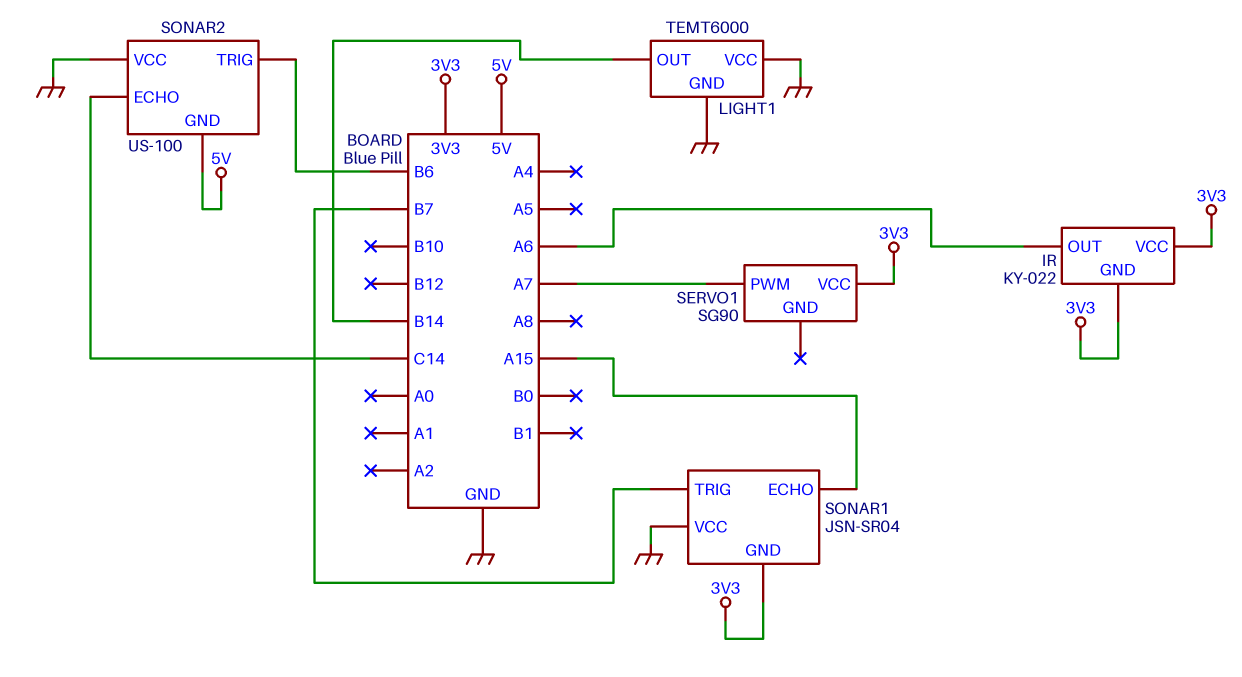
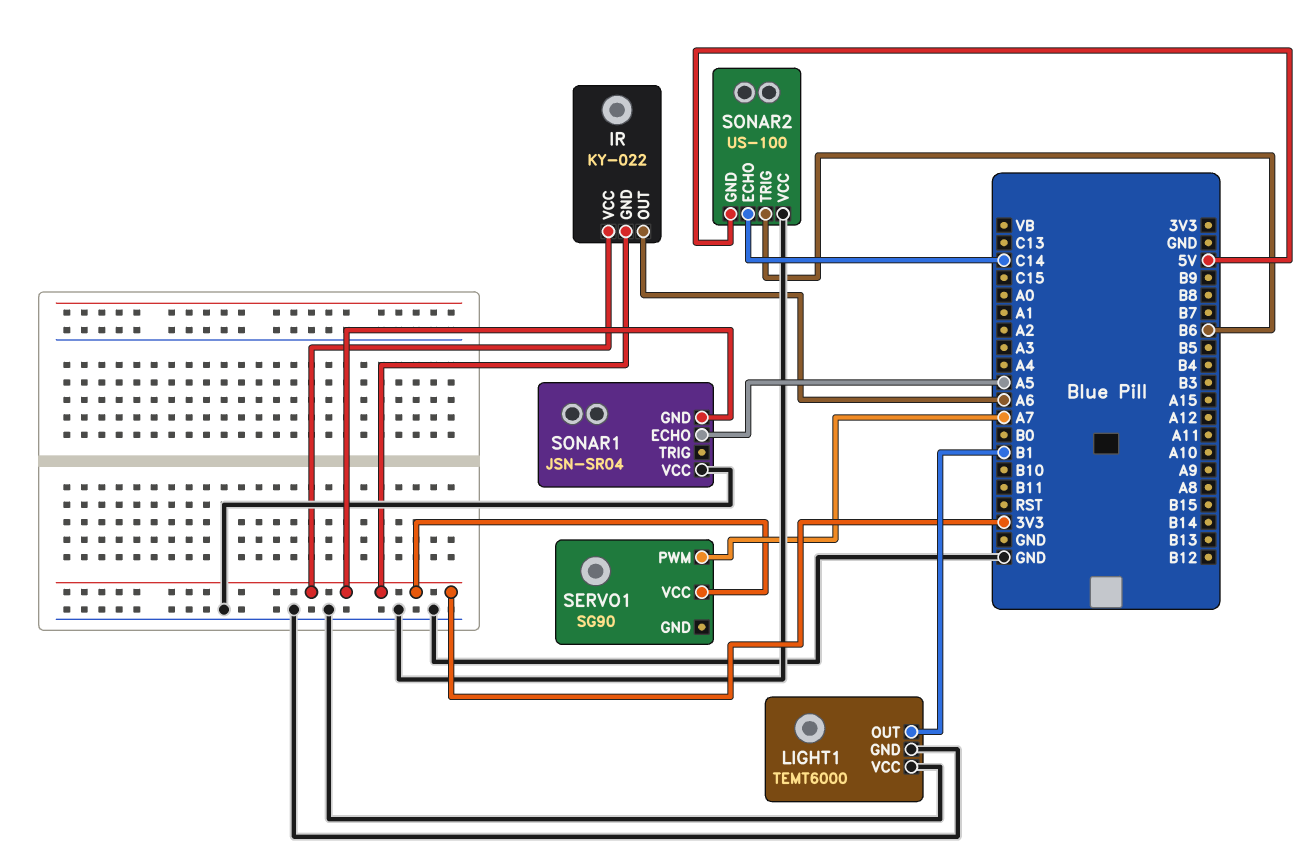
LIGHT1 pin OUT: B14 -> B1
SONAR1 pin ECHO: A15 -> A5
SONAR1 pin TRIG: B7 -> none

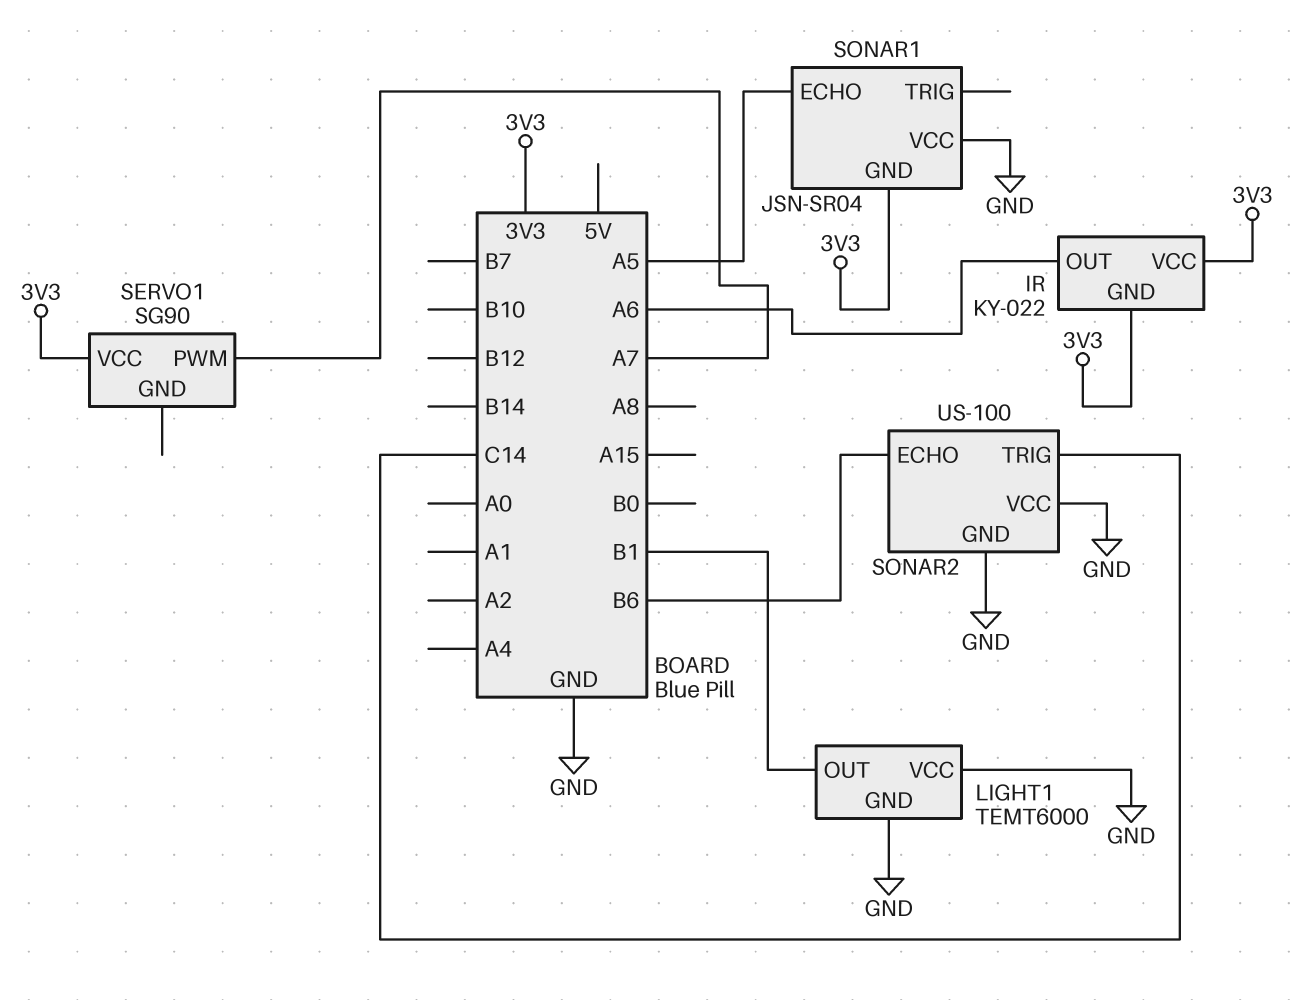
SONAR2 pin ECHO: C14 -> B6
SONAR2 pin GND: 5V -> GND
SONAR2 pin TRIG: B6 -> C14

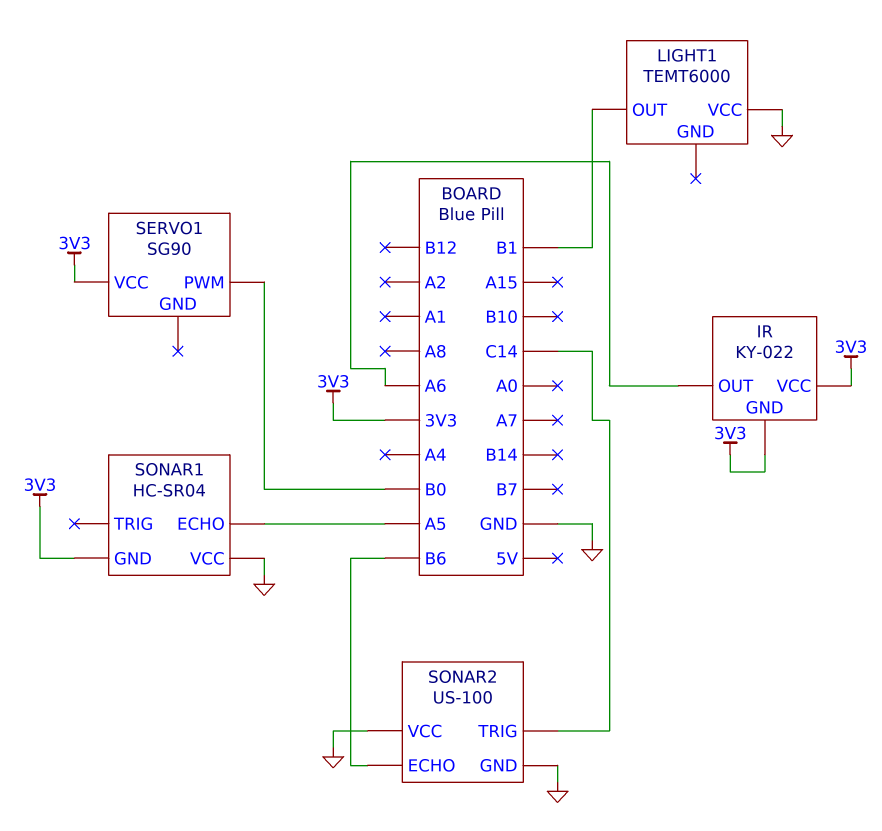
LIGHT1 pin GND: GND -> none
SERVO1 pin PWM: A7 -> B0
SONAR1: JSN-SR04 -> HC-SR04

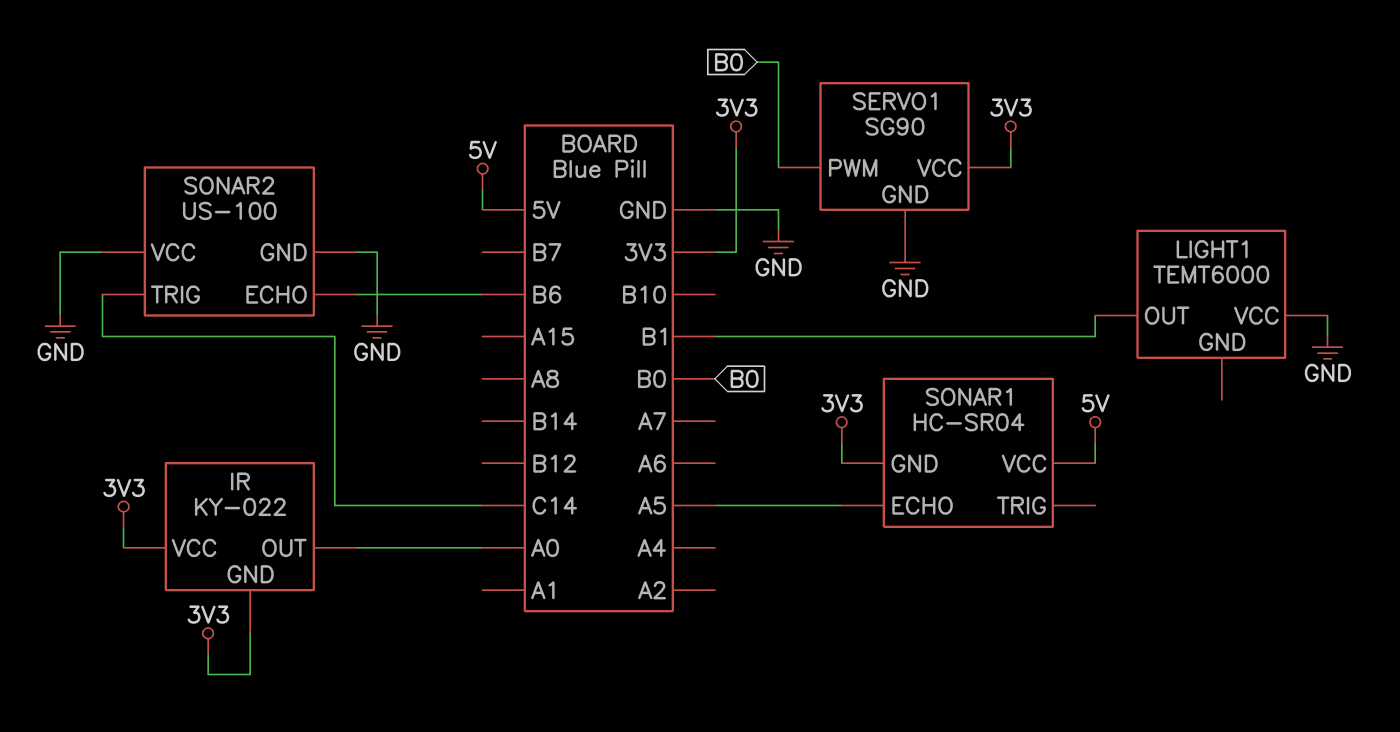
IR pin OUT: A6 -> A0
SERVO1 pin GND: none -> GND
SONAR1 pin VCC: GND -> 5V

